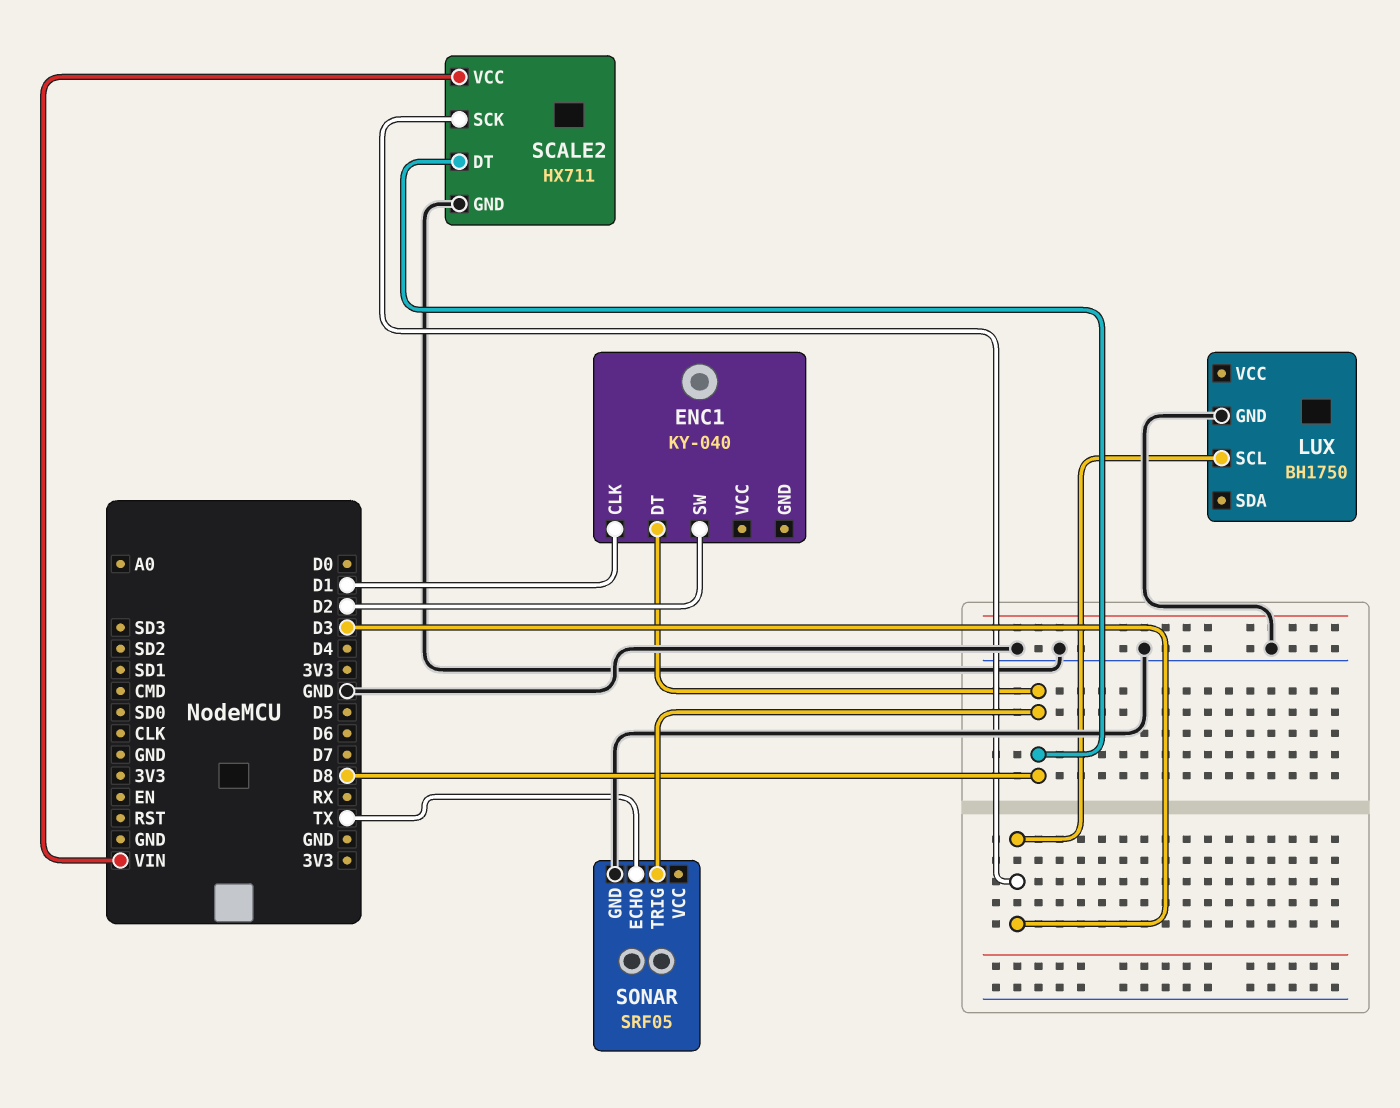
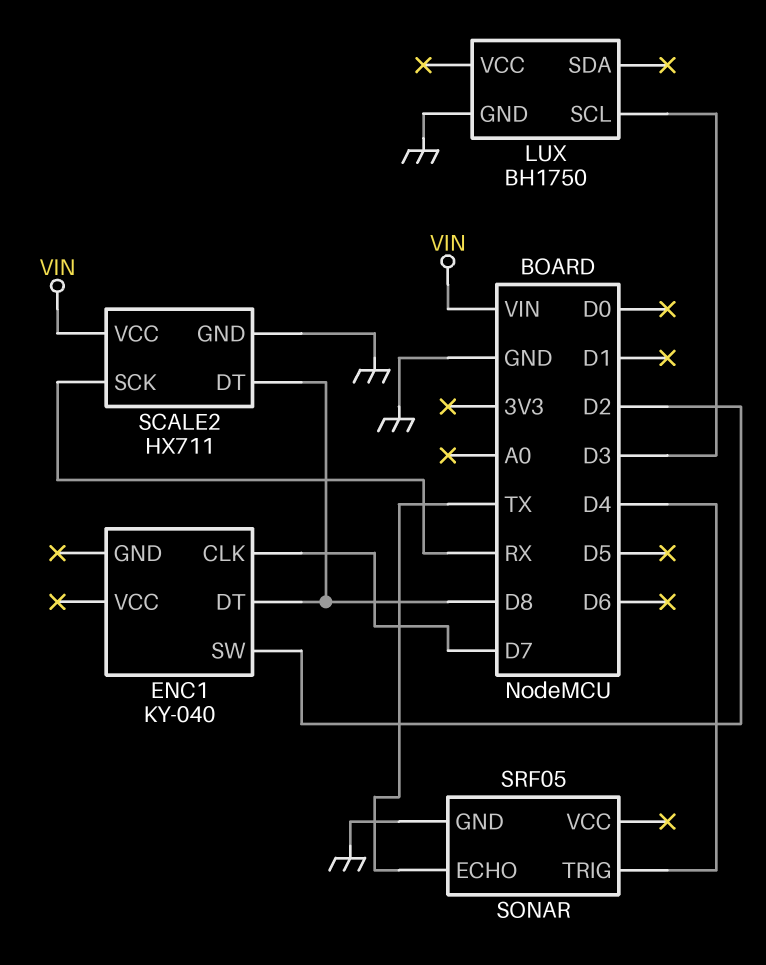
ENC1 pin CLK: D1 -> D7
SCALE2 pin SCK: D3 -> RX
SONAR pin TRIG: D8 -> D4

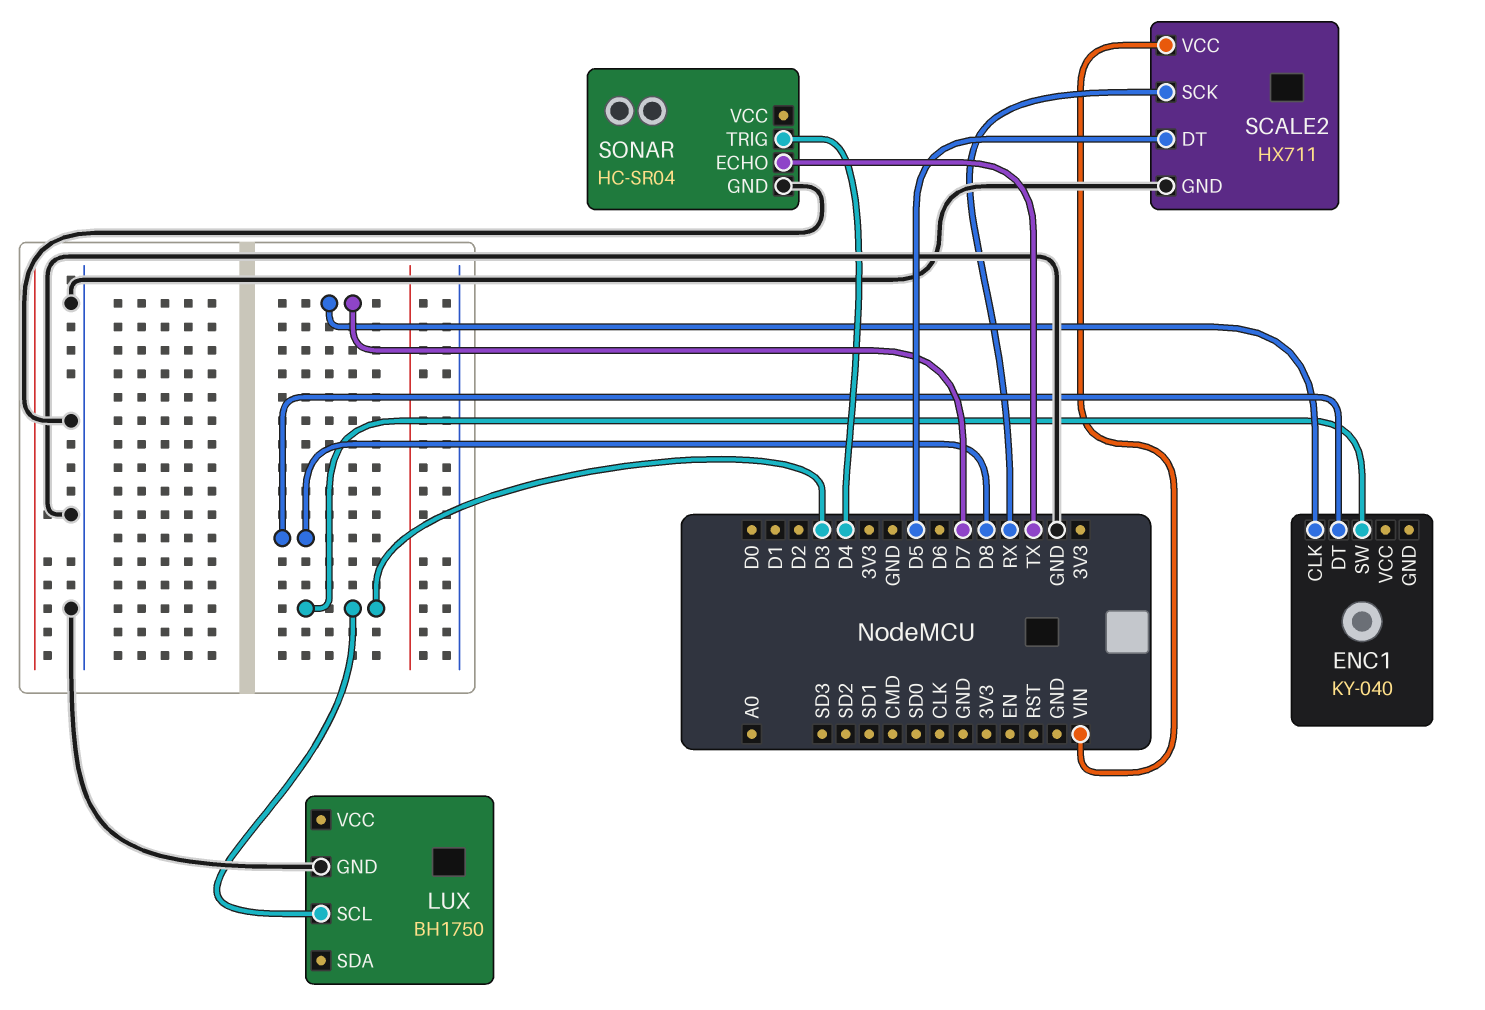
ENC1 pin SW: D2 -> D3
SCALE2 pin DT: D8 -> D5
SONAR: SRF05 -> HC-SR04

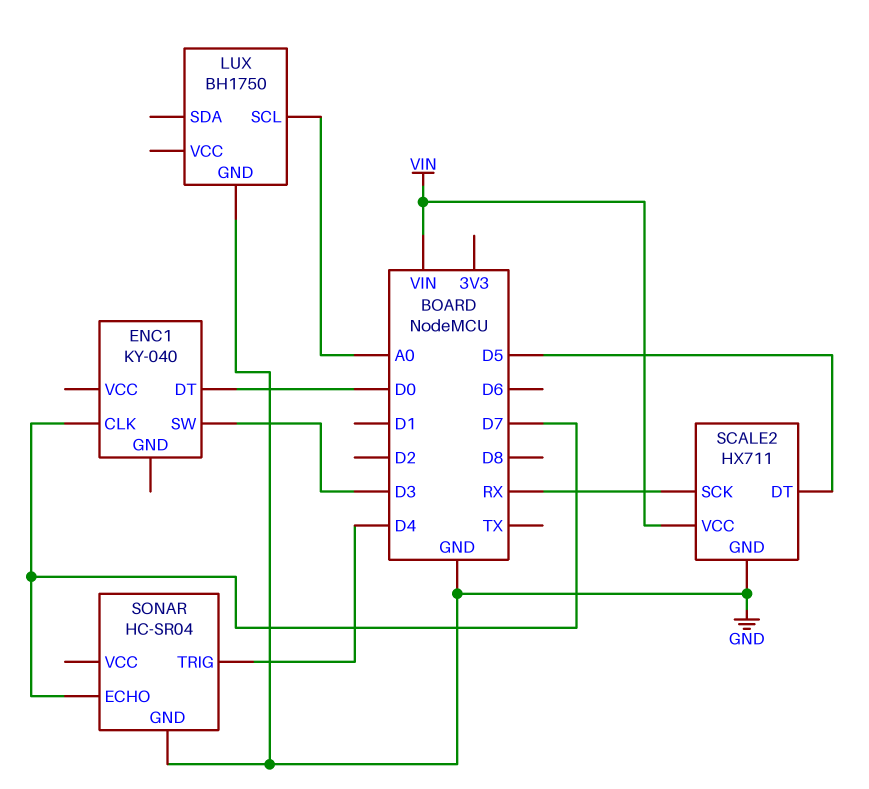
ENC1 pin DT: D8 -> D0
LUX pin SCL: D3 -> A0
SONAR pin ECHO: TX -> D7

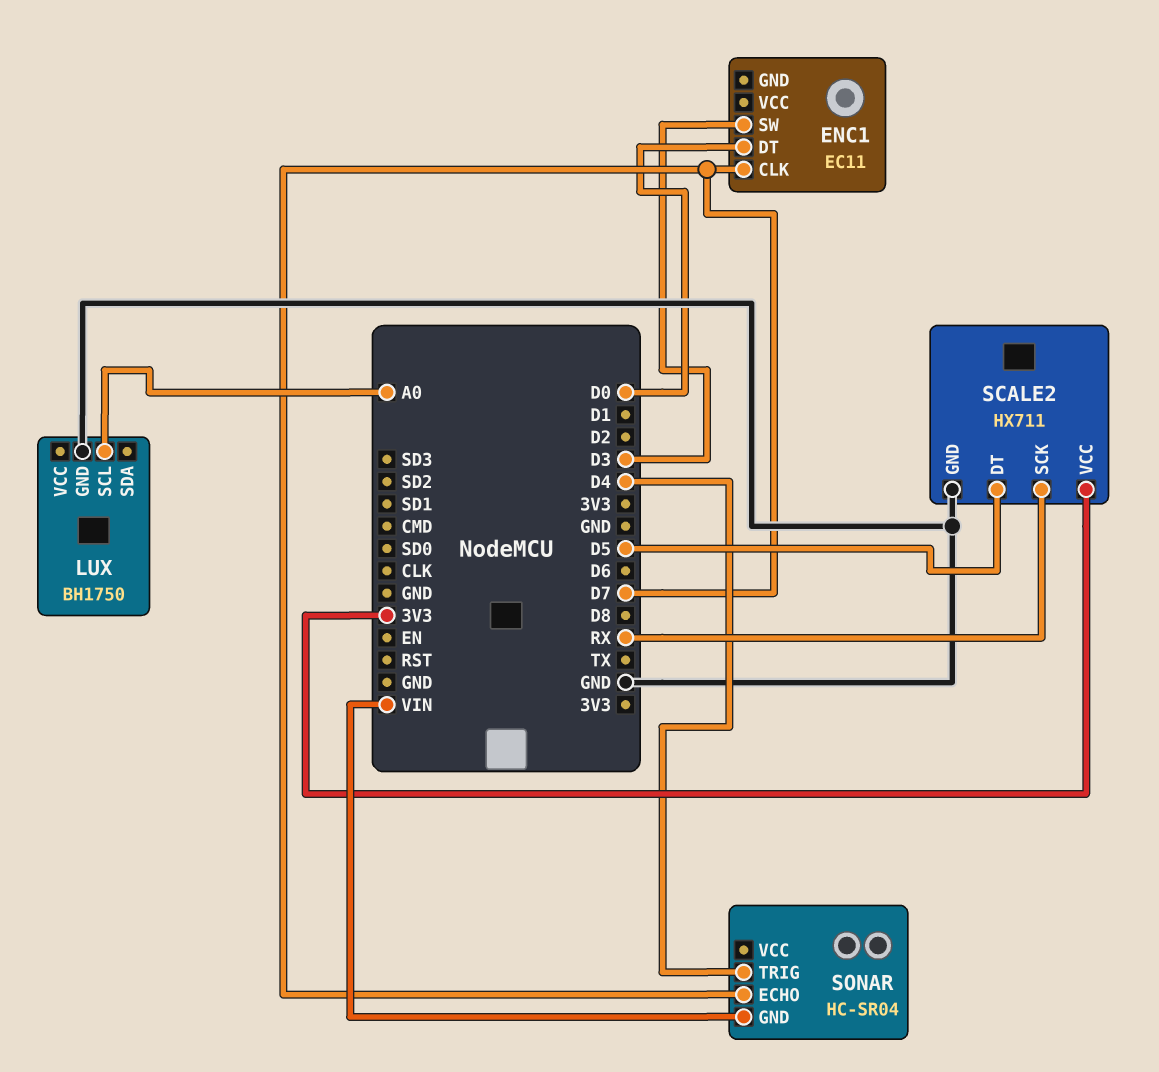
ENC1: KY-040 -> EC11
SCALE2 pin VCC: VIN -> 3V3
SONAR pin GND: GND -> VIN

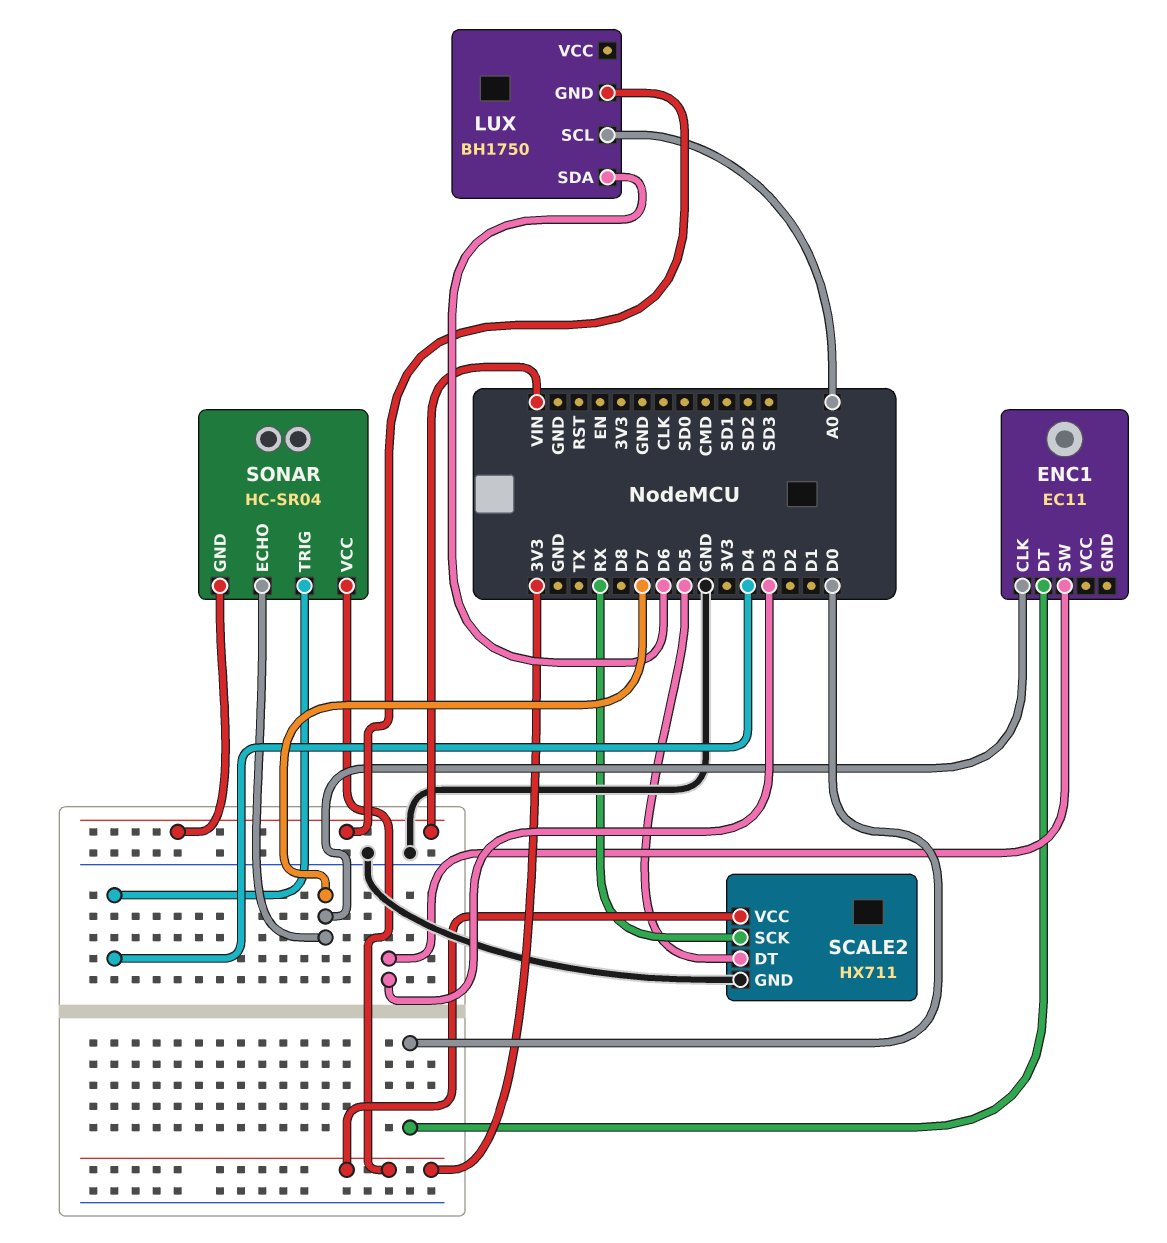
LUX pin GND: GND -> VIN
LUX pin SDA: none -> D6
SONAR pin VCC: none -> 3V3

